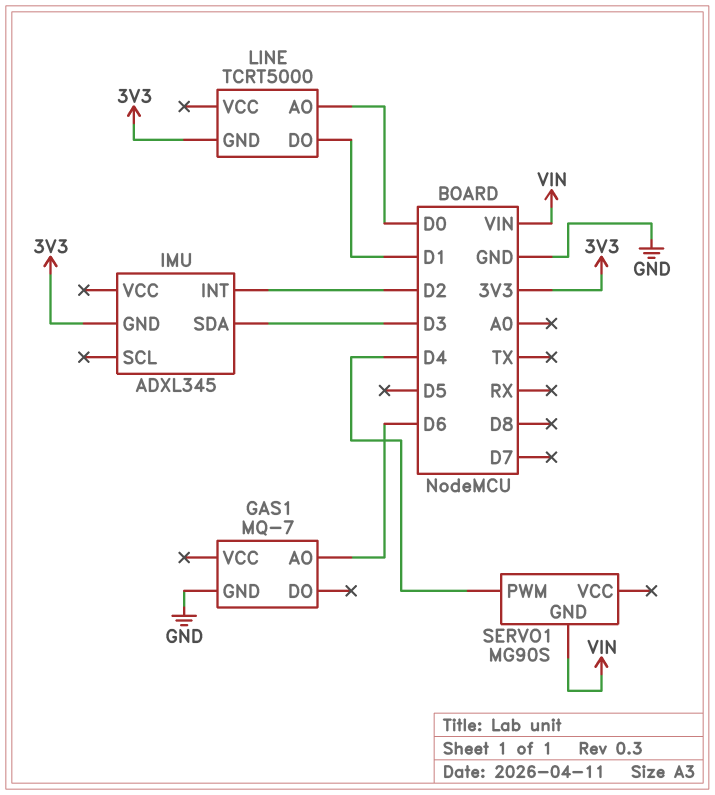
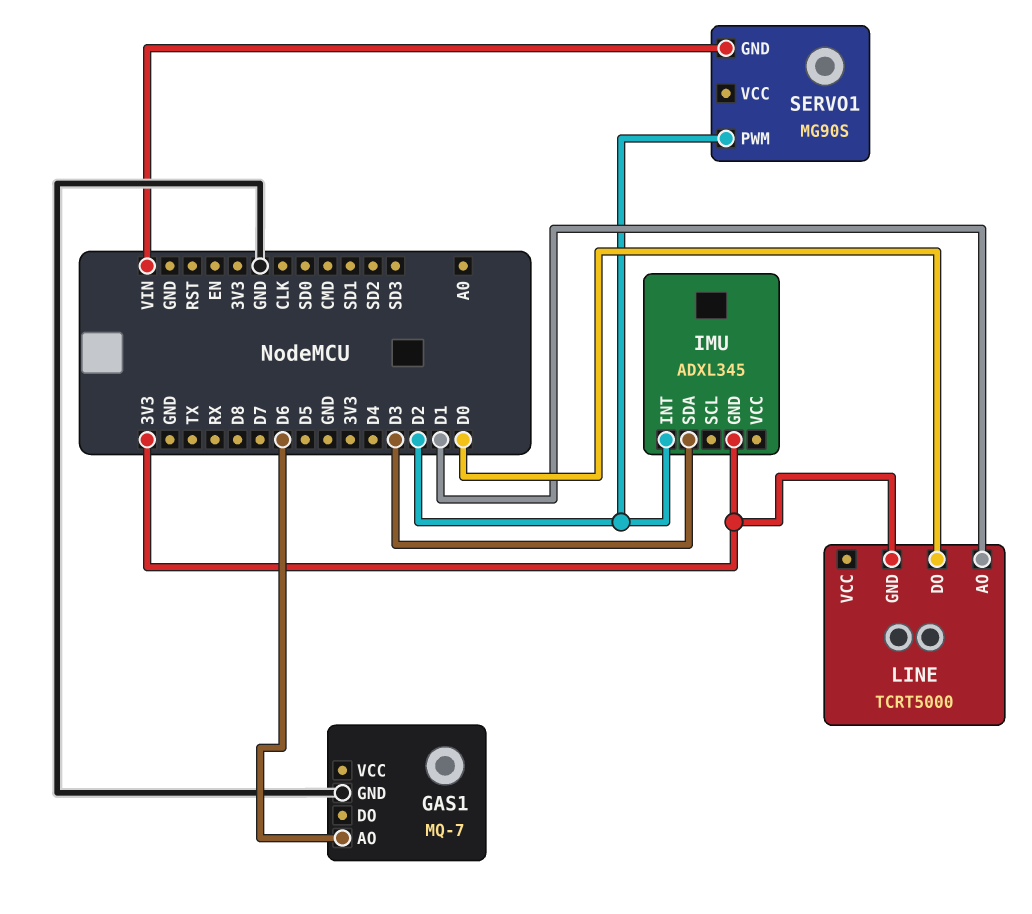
LINE pin AO: D0 -> D1
LINE pin DO: D1 -> D0
SERVO1 pin PWM: D4 -> D2

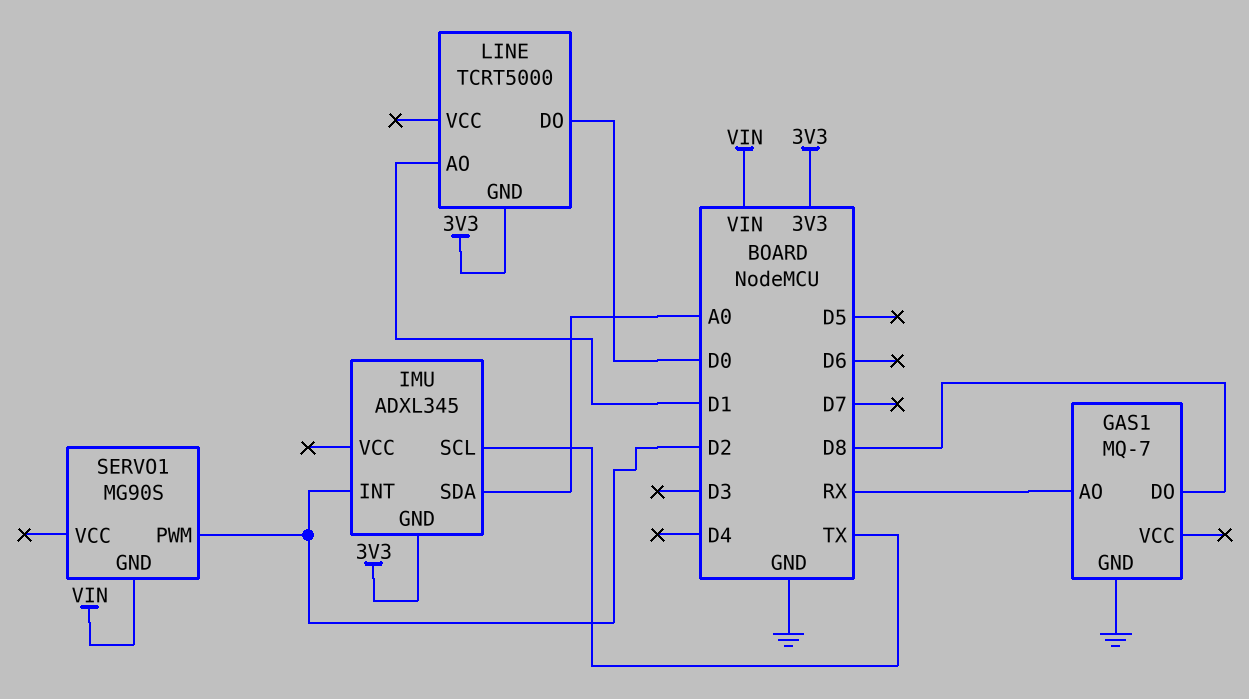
GAS1 pin AO: D6 -> RX
GAS1 pin DO: none -> D8
IMU pin SCL: none -> TX
IMU pin SDA: D3 -> A0

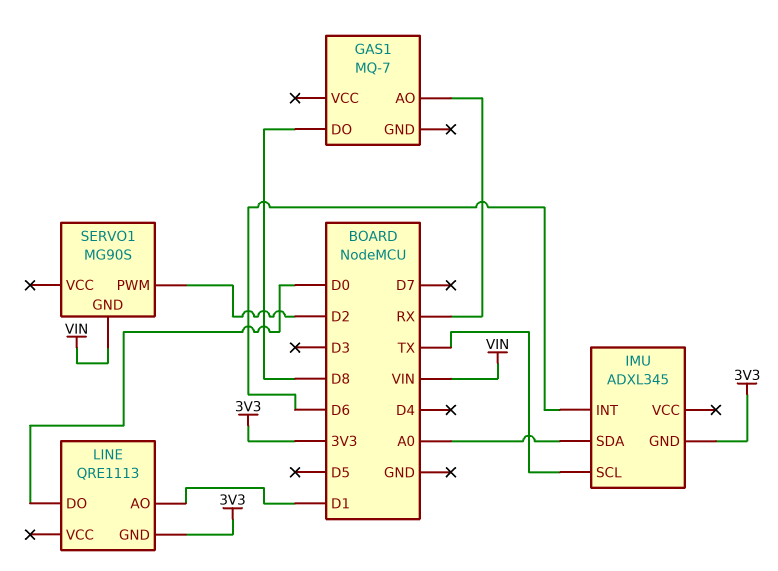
GAS1 pin GND: GND -> none
IMU pin INT: D2 -> D6
LINE: TCRT5000 -> QRE1113

